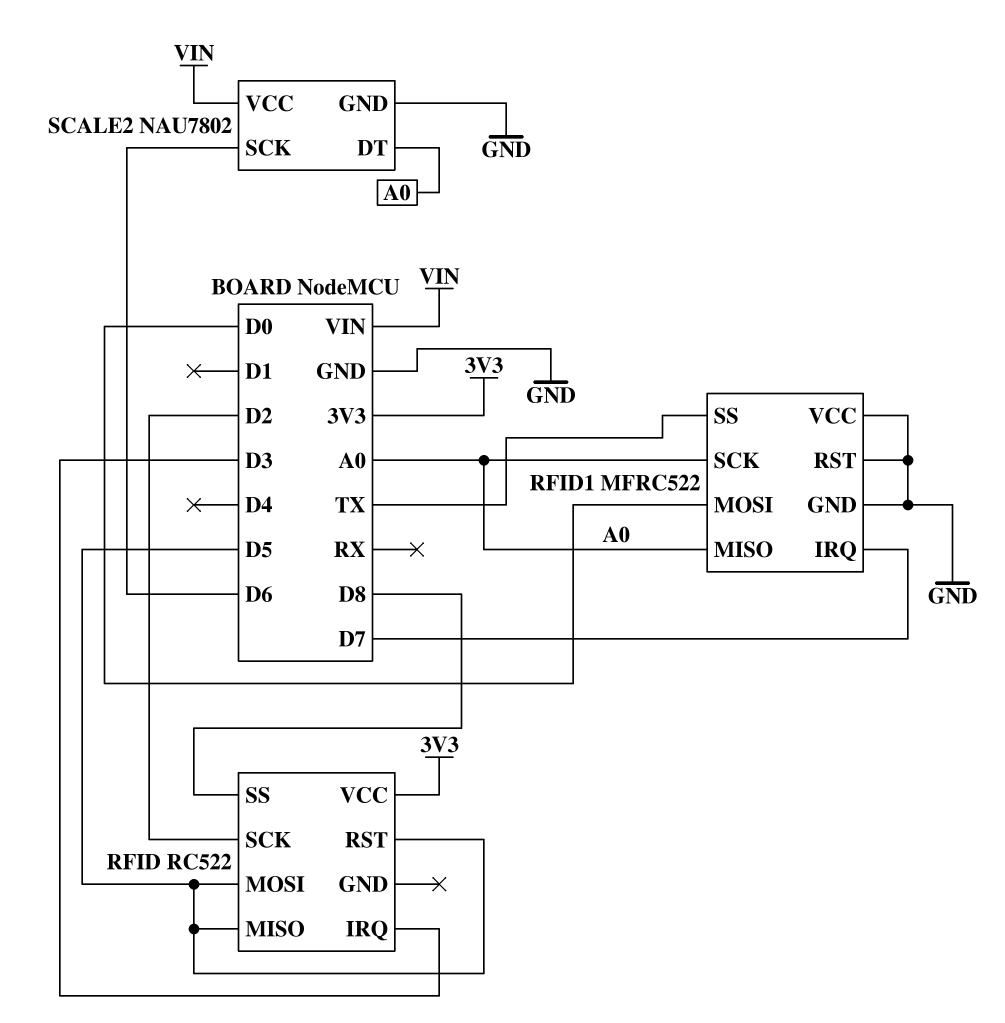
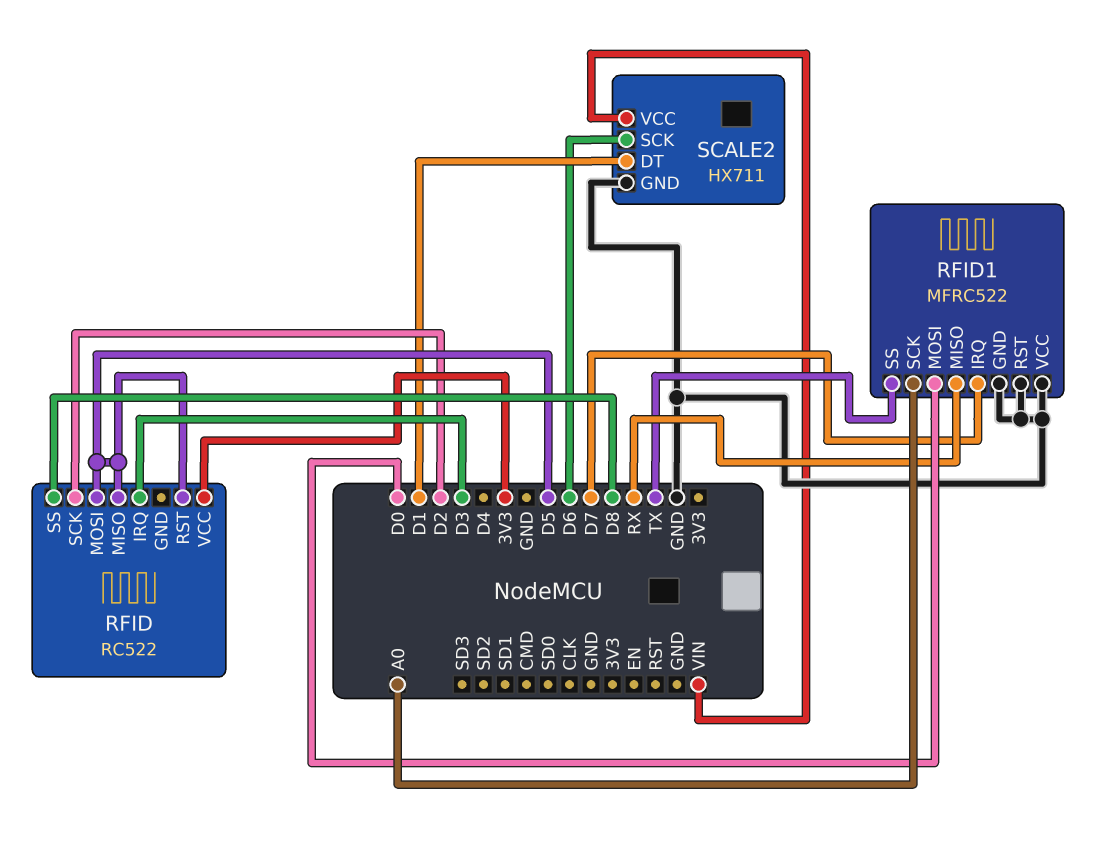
RFID1 pin MISO: A0 -> RX
SCALE2: NAU7802 -> HX711
SCALE2 pin DT: A0 -> D1

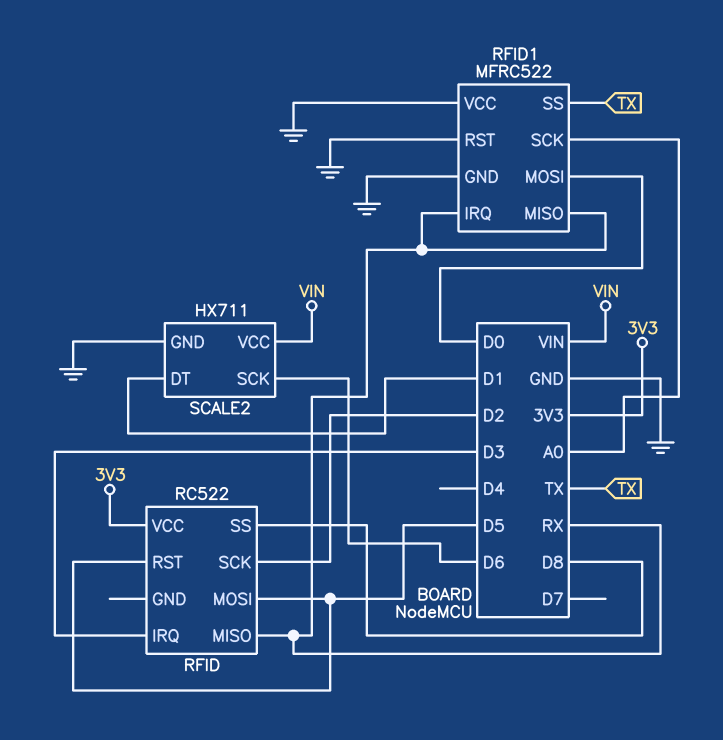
RFID pin MISO: D5 -> RX
RFID1 pin IRQ: D7 -> RX

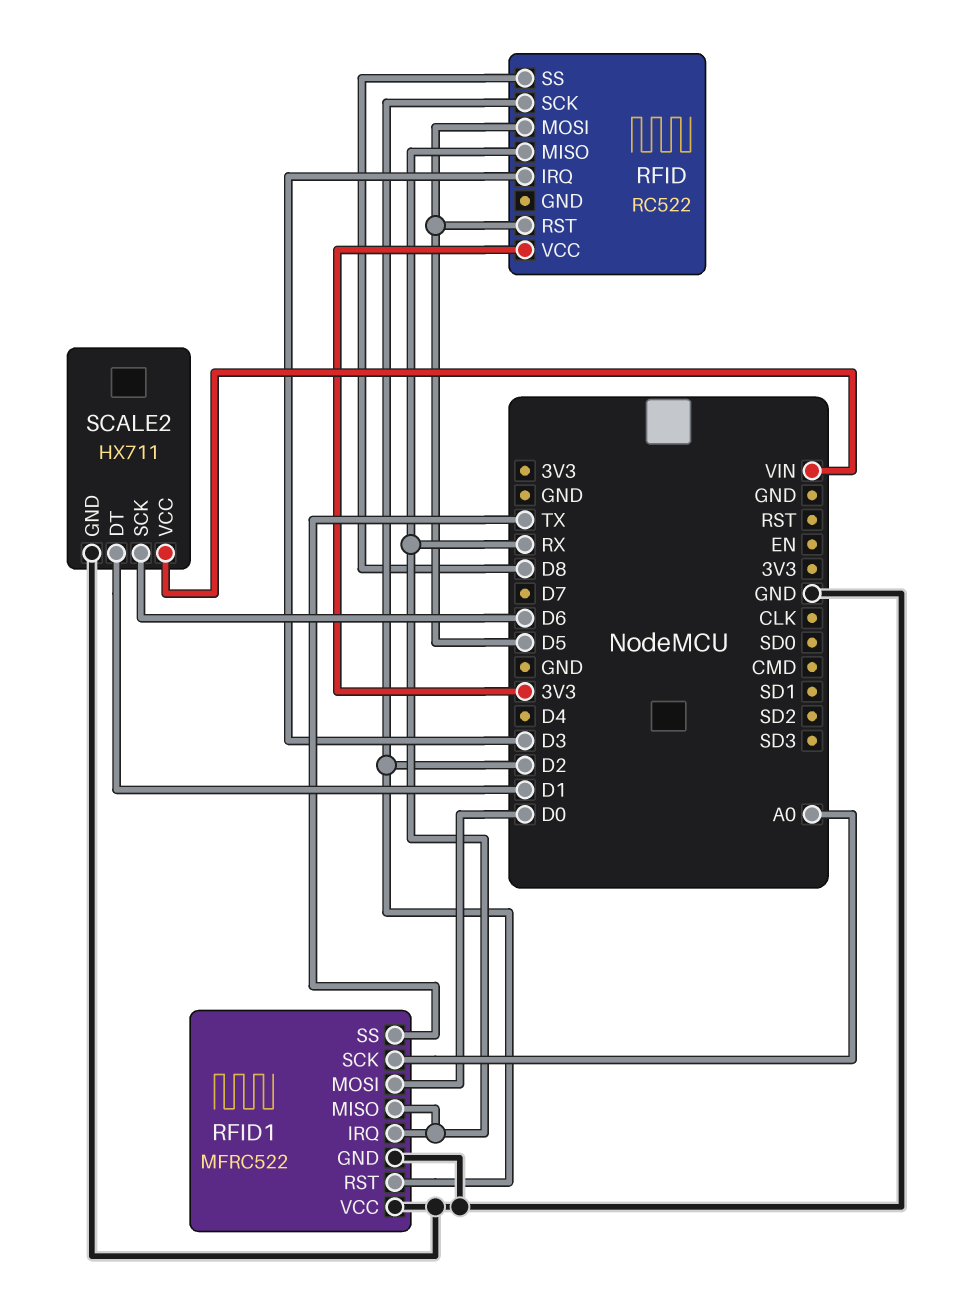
RFID1 pin RST: GND -> D2

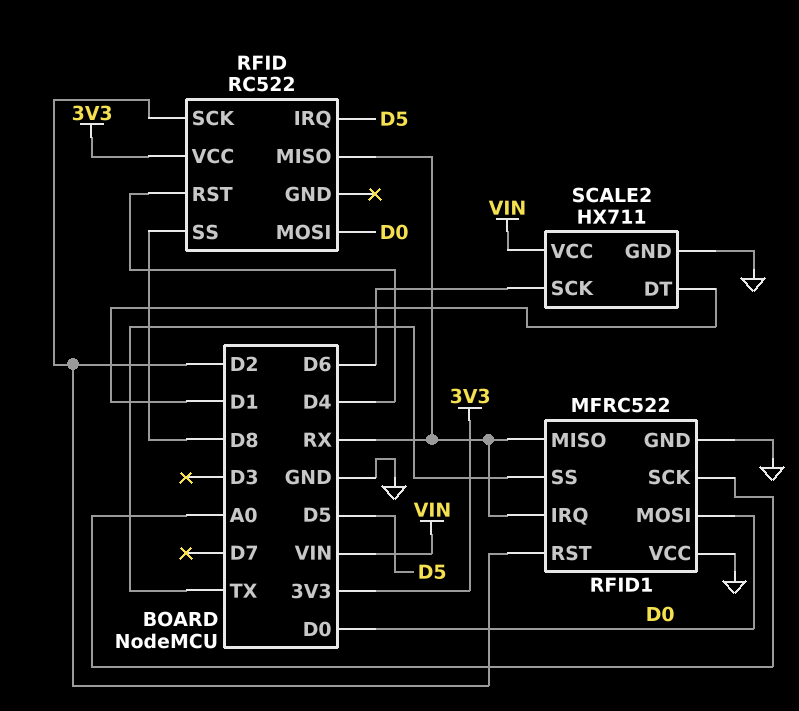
RFID pin IRQ: D3 -> D5
RFID pin MOSI: D5 -> D0
RFID pin RST: D5 -> D4

